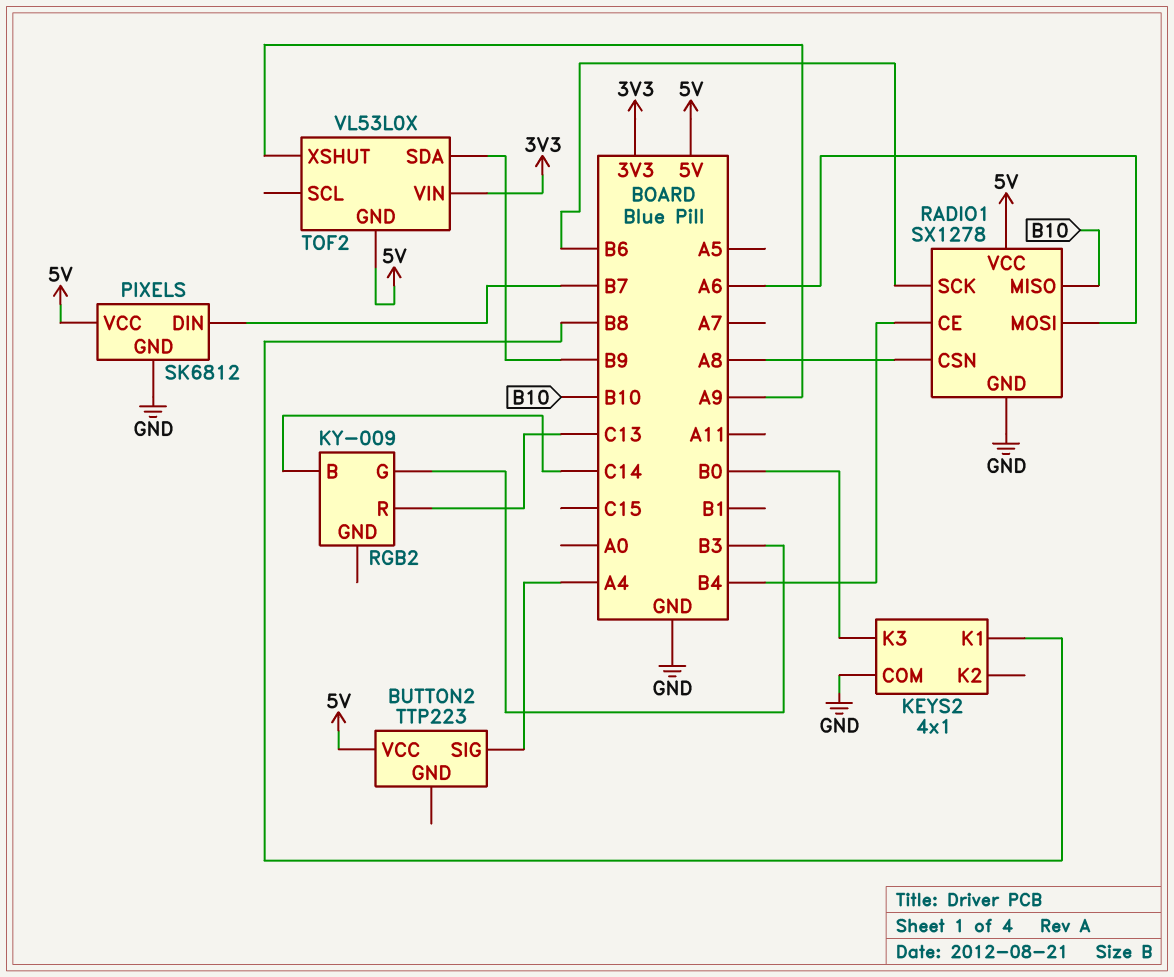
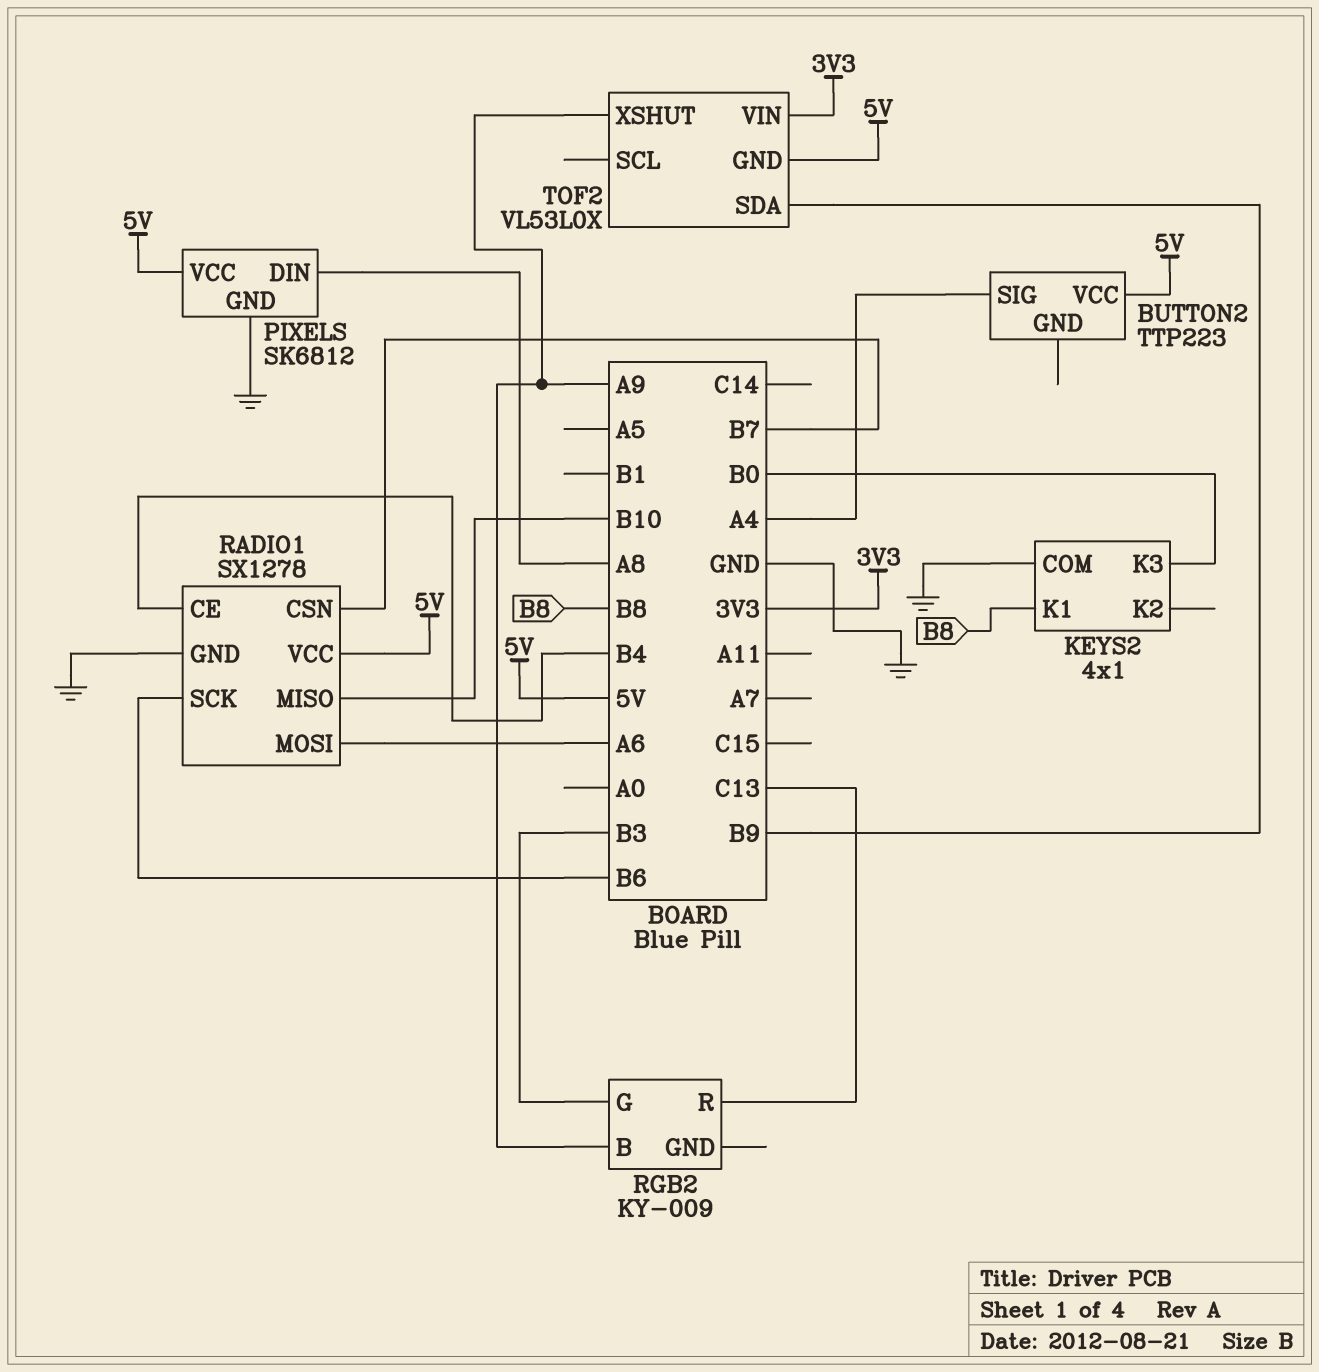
PIXELS pin DIN: B7 -> A8
RADIO1 pin CSN: A8 -> B7
RGB2 pin B: C14 -> A9

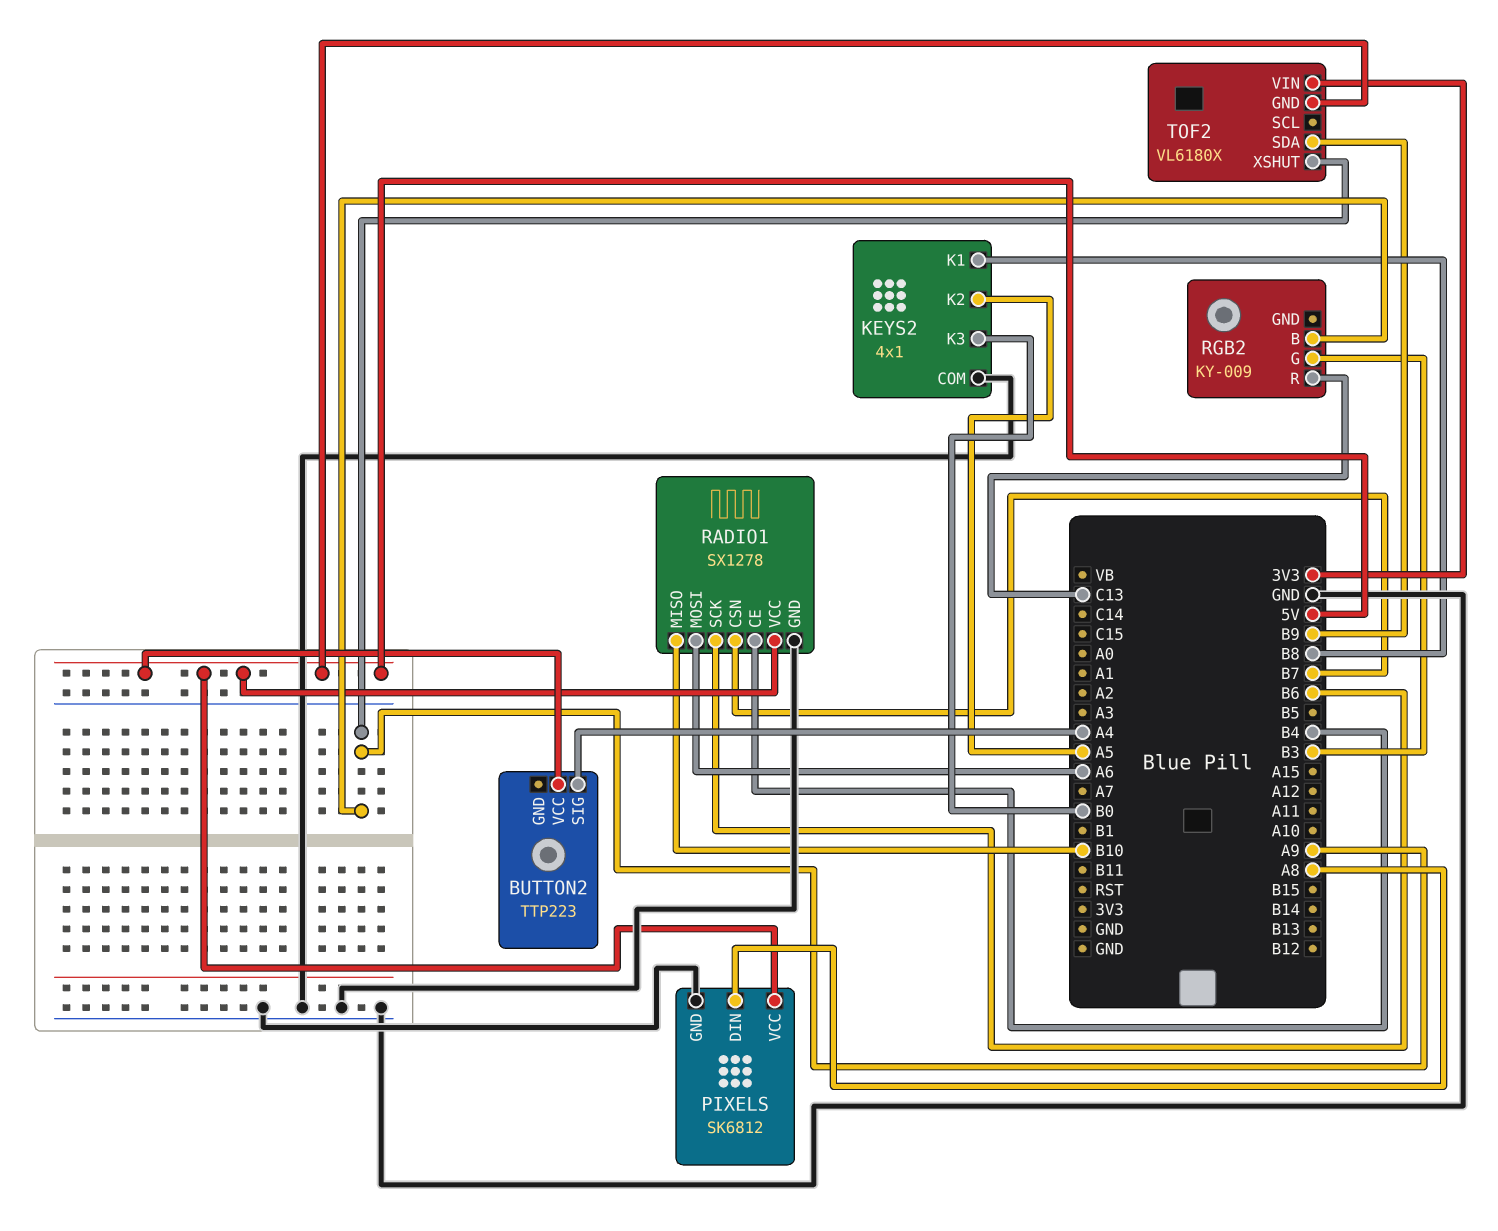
KEYS2 pin K2: none -> A5
TOF2: VL53L0X -> VL6180X

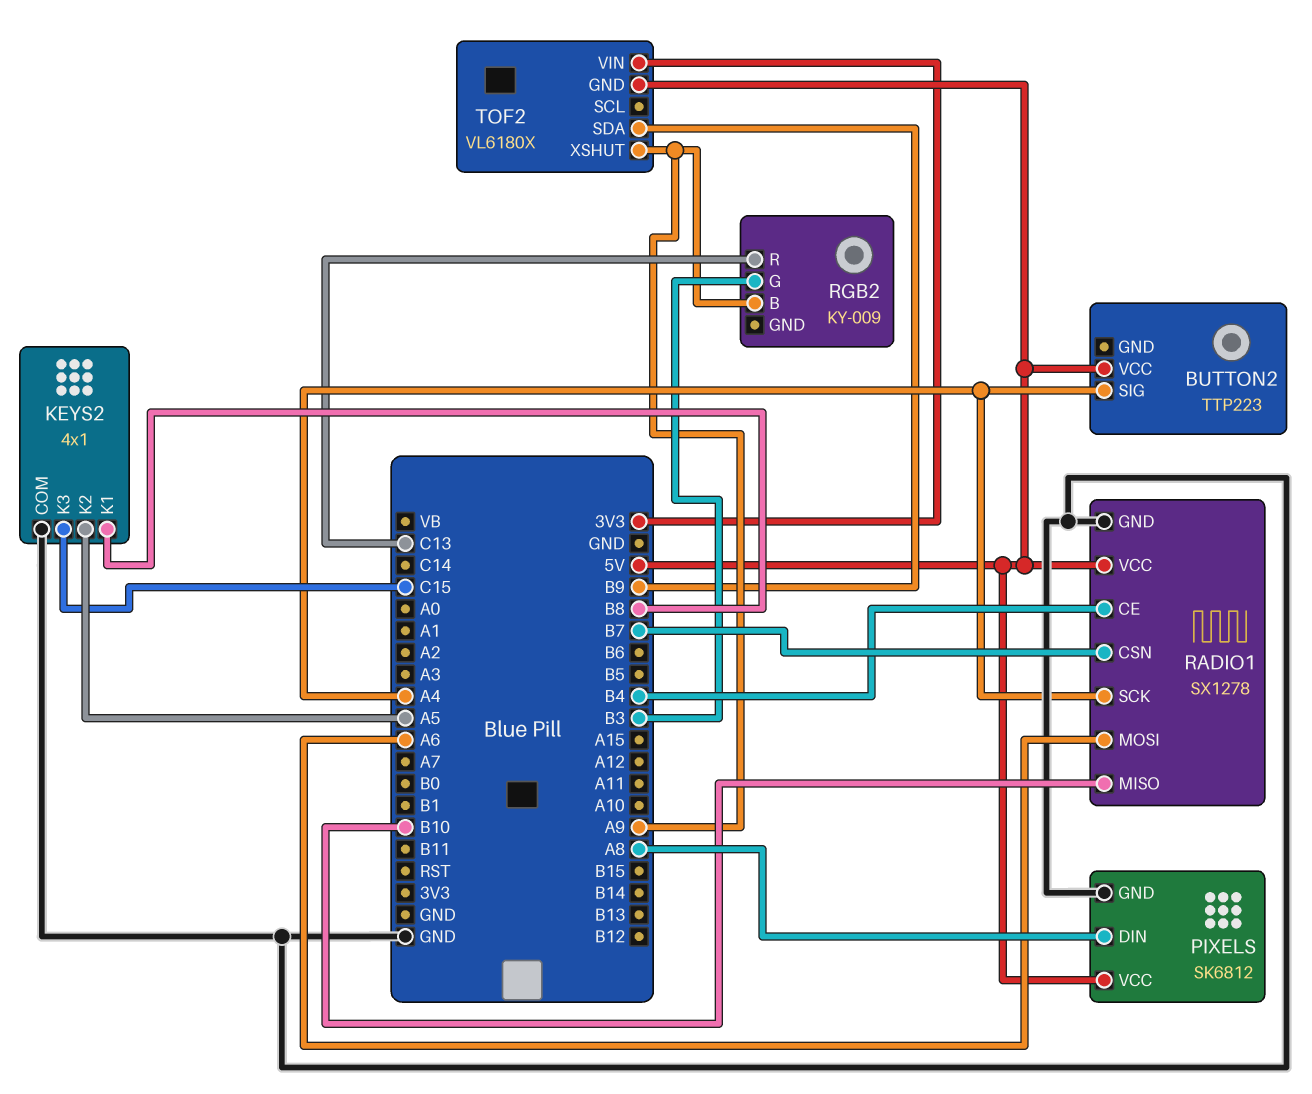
KEYS2 pin K3: B0 -> C15
RADIO1 pin SCK: B6 -> A4

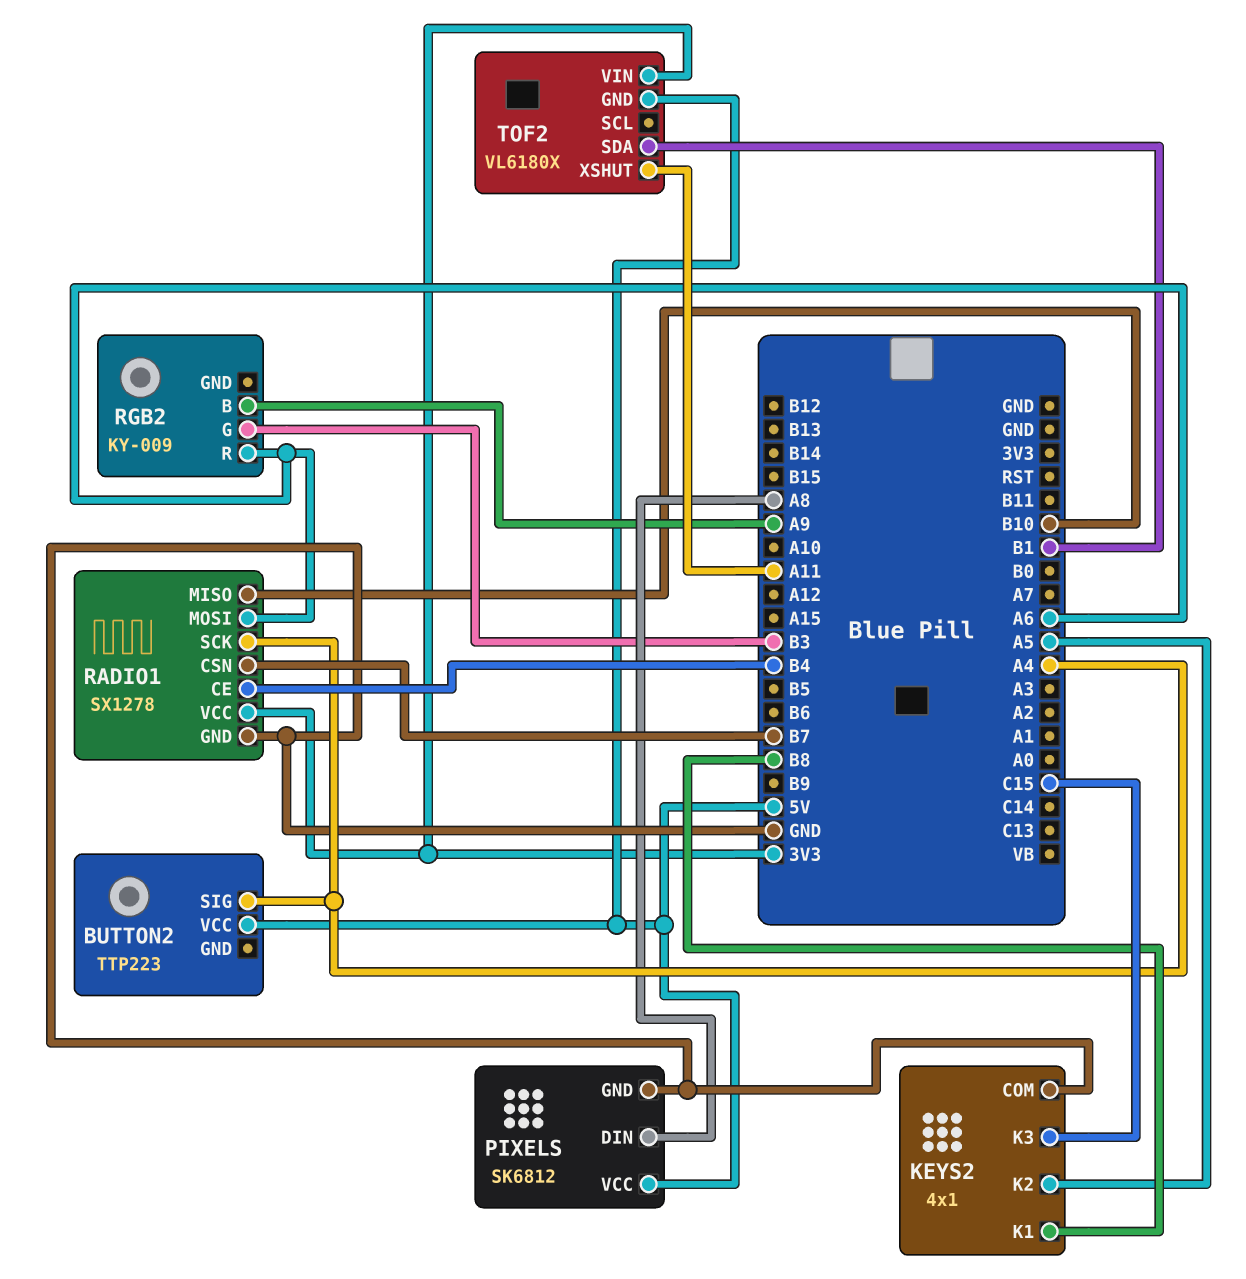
RADIO1 pin VCC: 5V -> 3V3
RGB2 pin R: C13 -> A6
TOF2 pin SDA: B9 -> B1
TOF2 pin XSHUT: A9 -> A11

